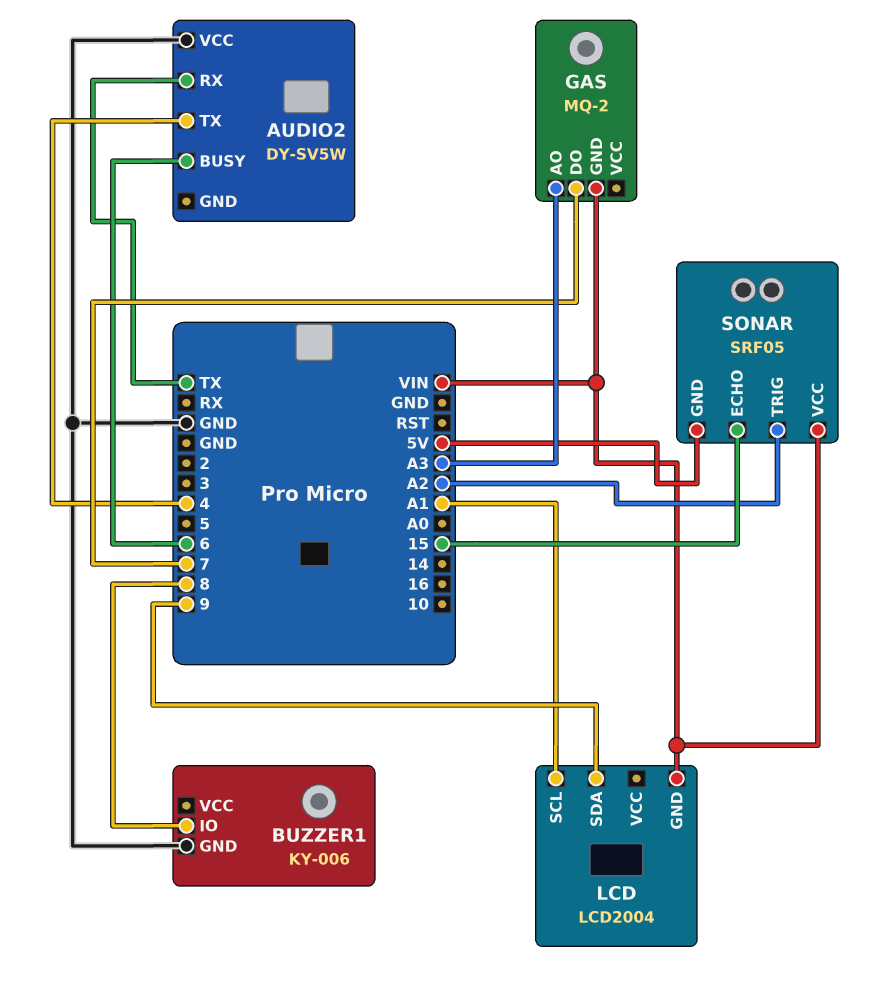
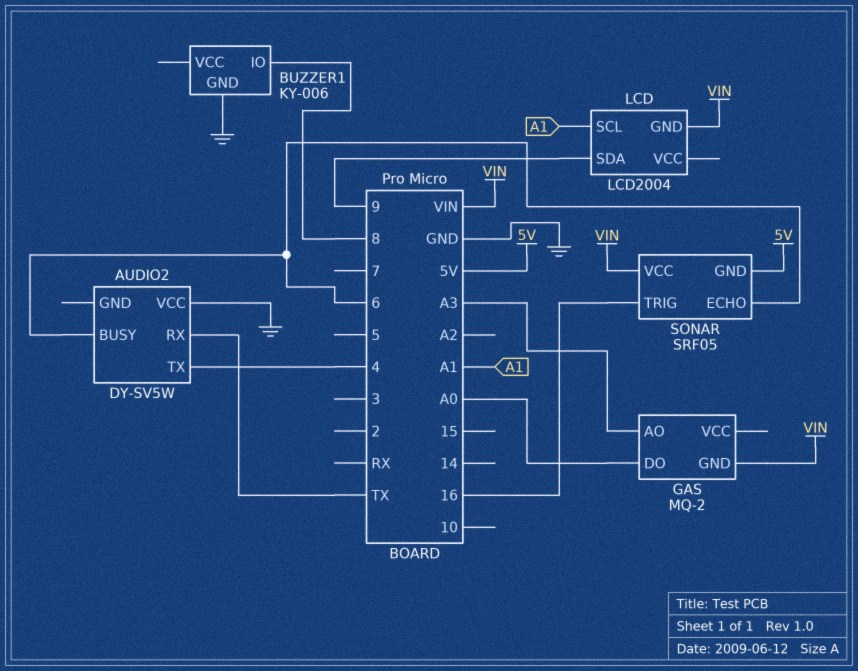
GAS pin DO: 7 -> A0
SONAR pin ECHO: 15 -> 6
SONAR pin TRIG: A2 -> 16

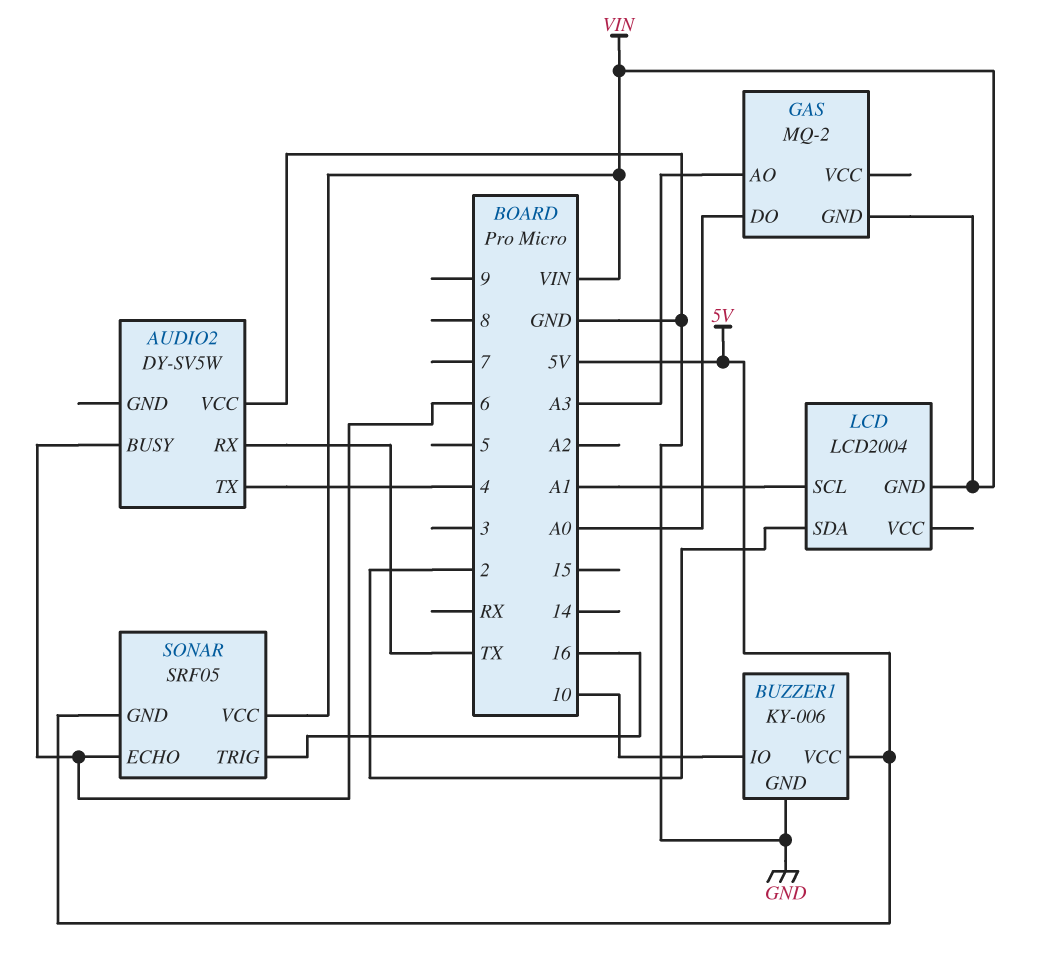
BUZZER1 pin IO: 8 -> 10
BUZZER1 pin VCC: none -> 5V
LCD pin SDA: 9 -> 2

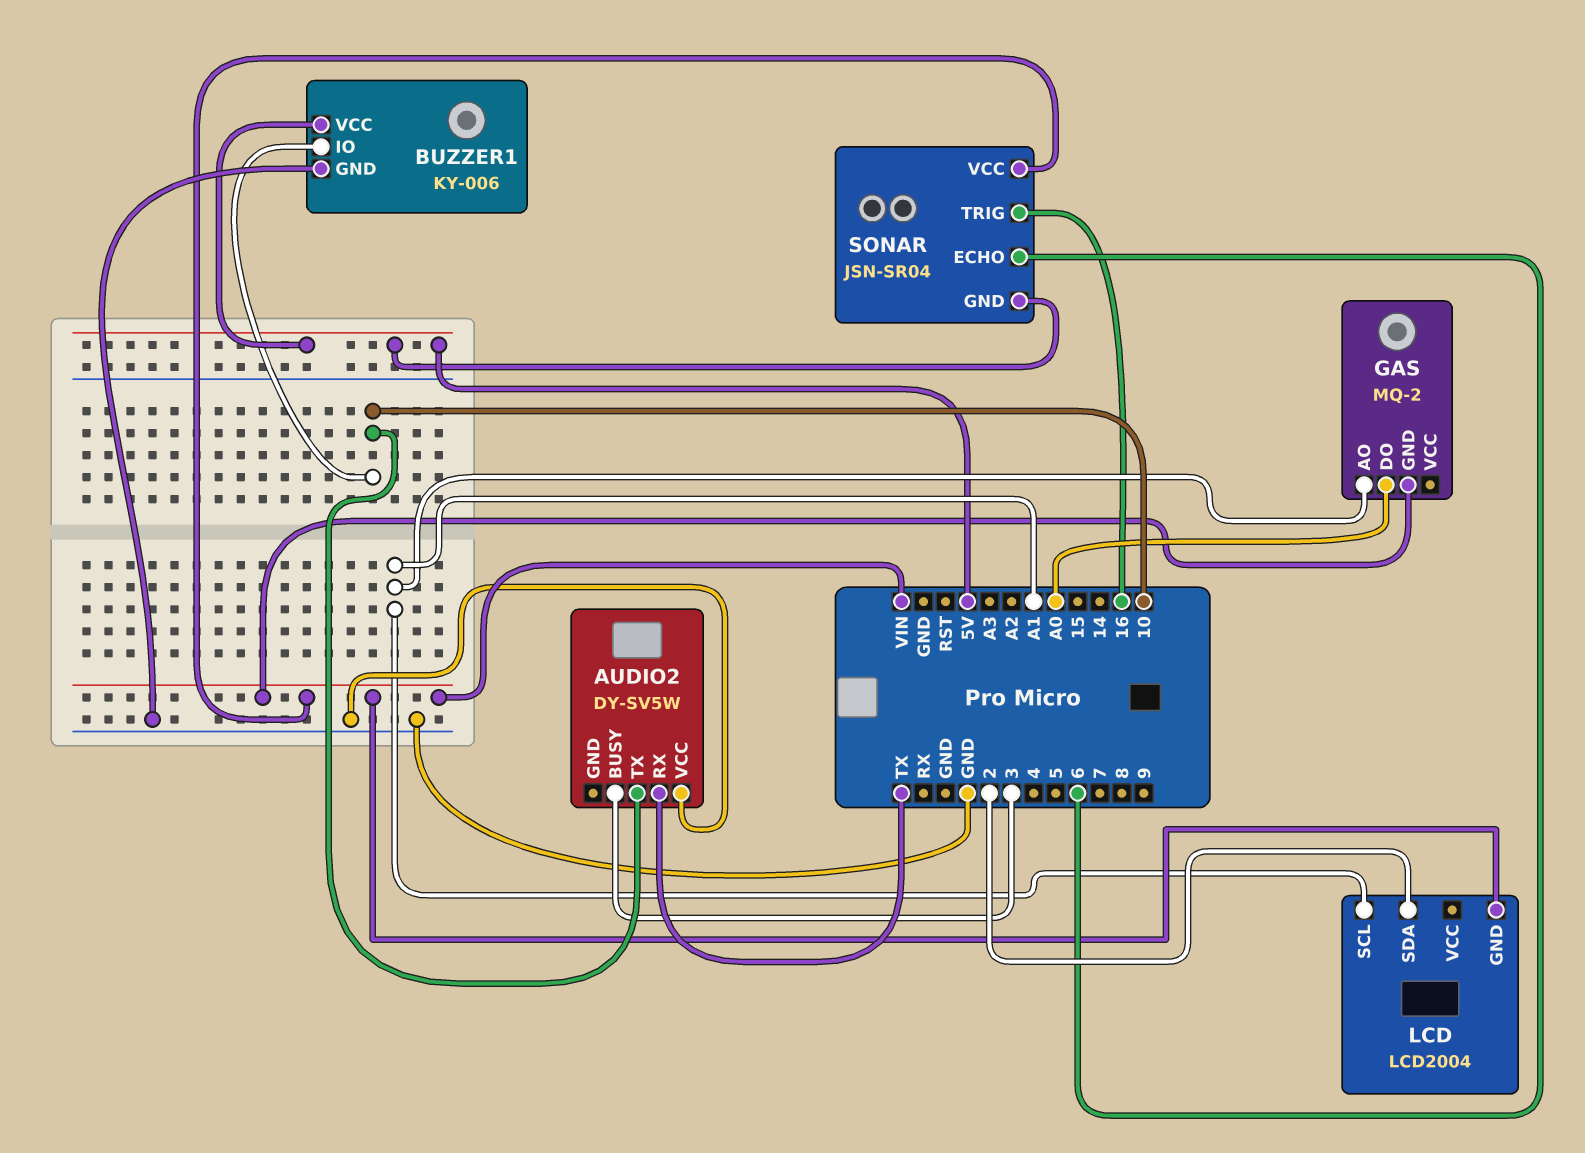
AUDIO2 pin BUSY: 6 -> 3
AUDIO2 pin TX: 4 -> 10
GAS pin AO: A3 -> A1
SONAR: SRF05 -> JSN-SR04

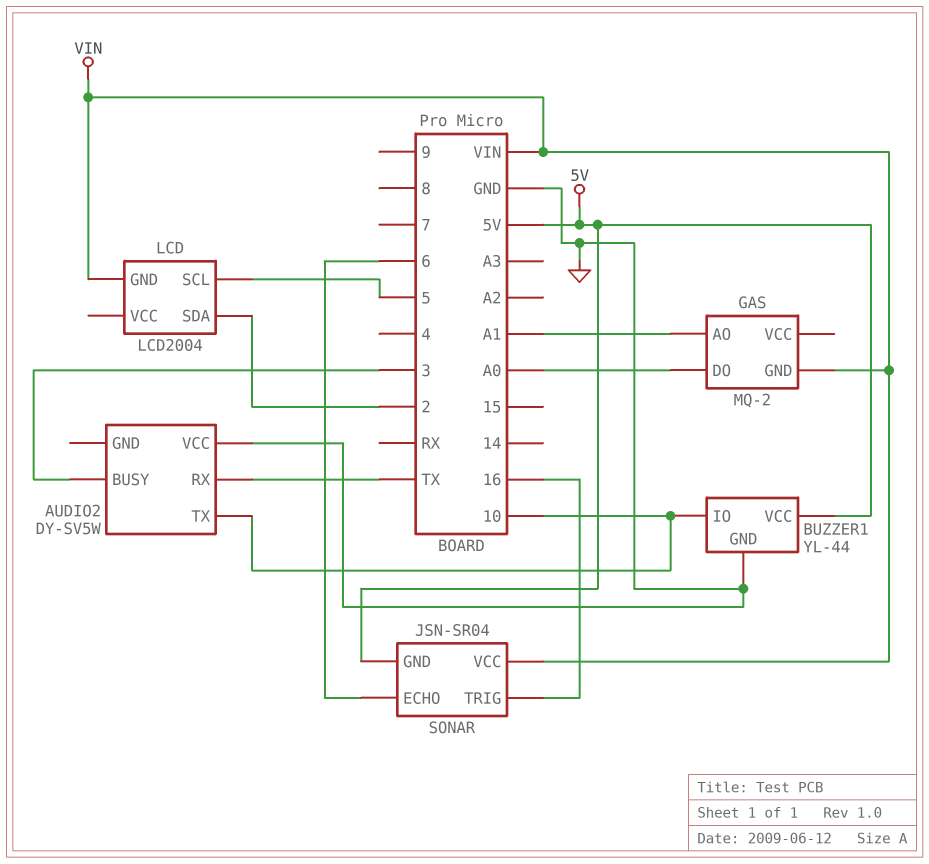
BUZZER1: KY-006 -> YL-44
LCD pin SCL: A1 -> 5

